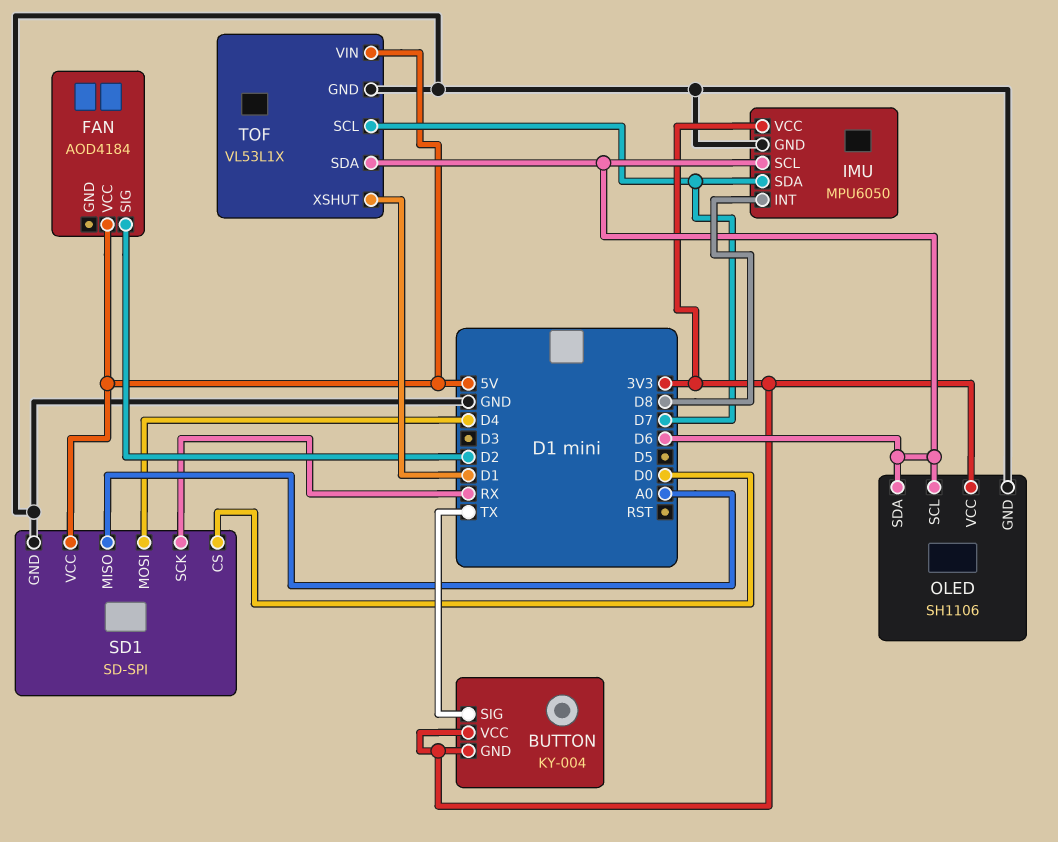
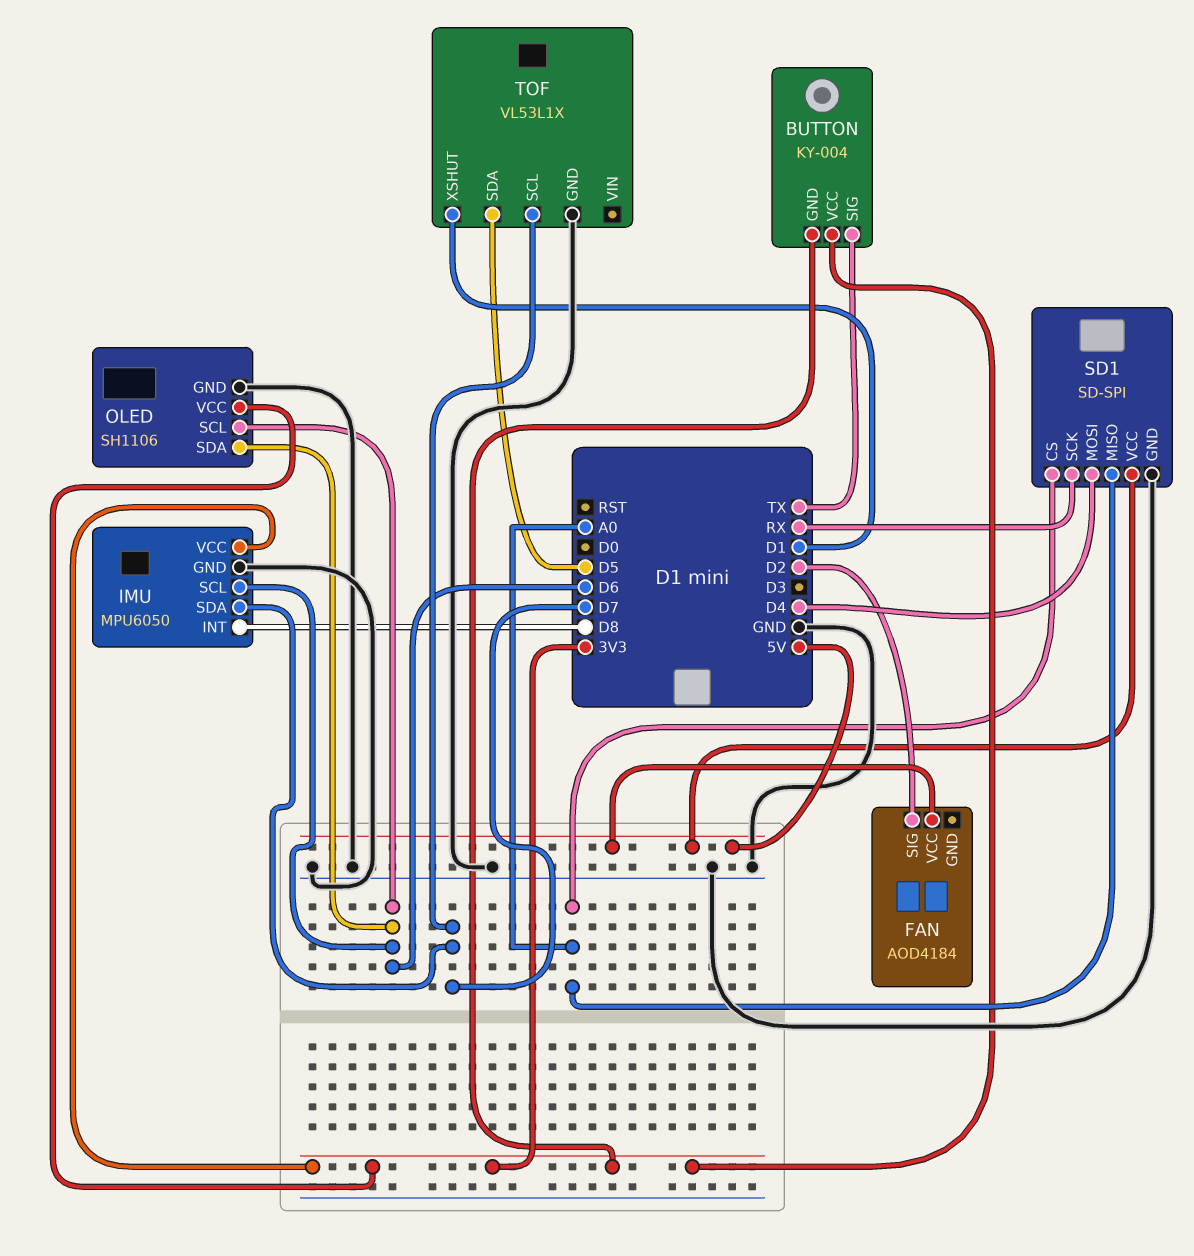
SD1 pin CS: D0 -> A0
TOF pin SDA: D6 -> D5
TOF pin VIN: 5V -> none

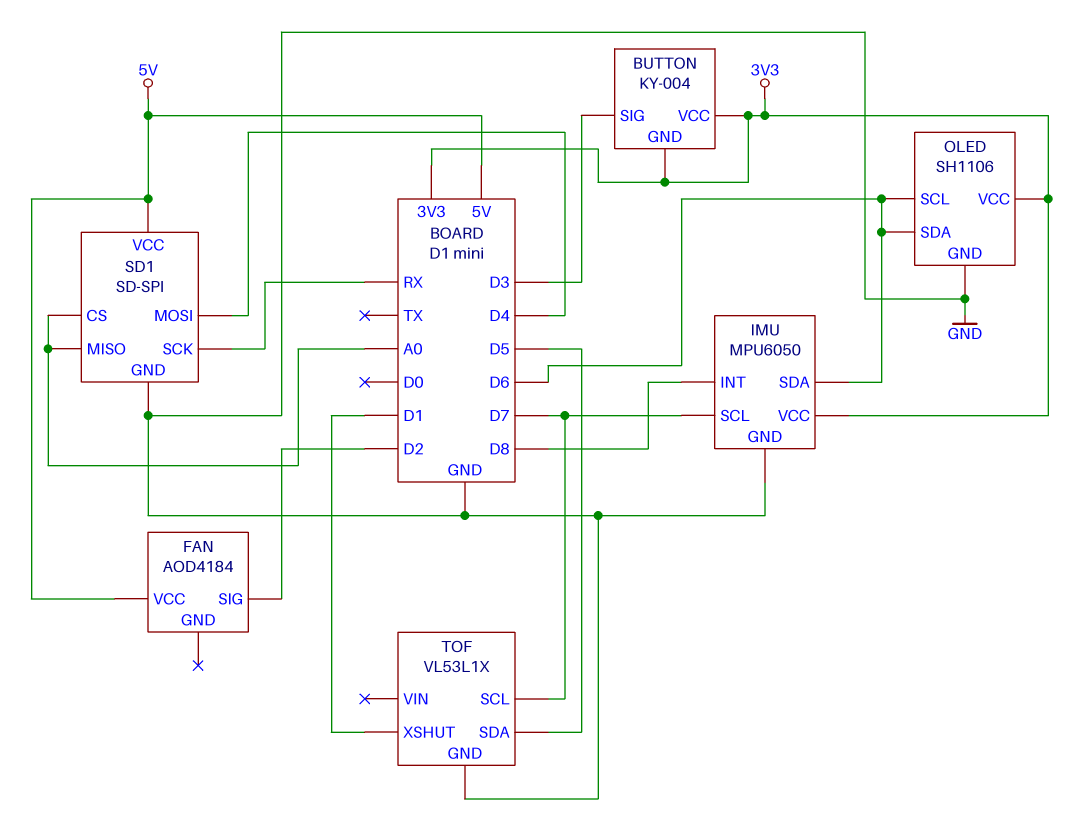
BUTTON pin SIG: TX -> D3
IMU pin SCL: D6 -> D7
IMU pin SDA: D7 -> D6

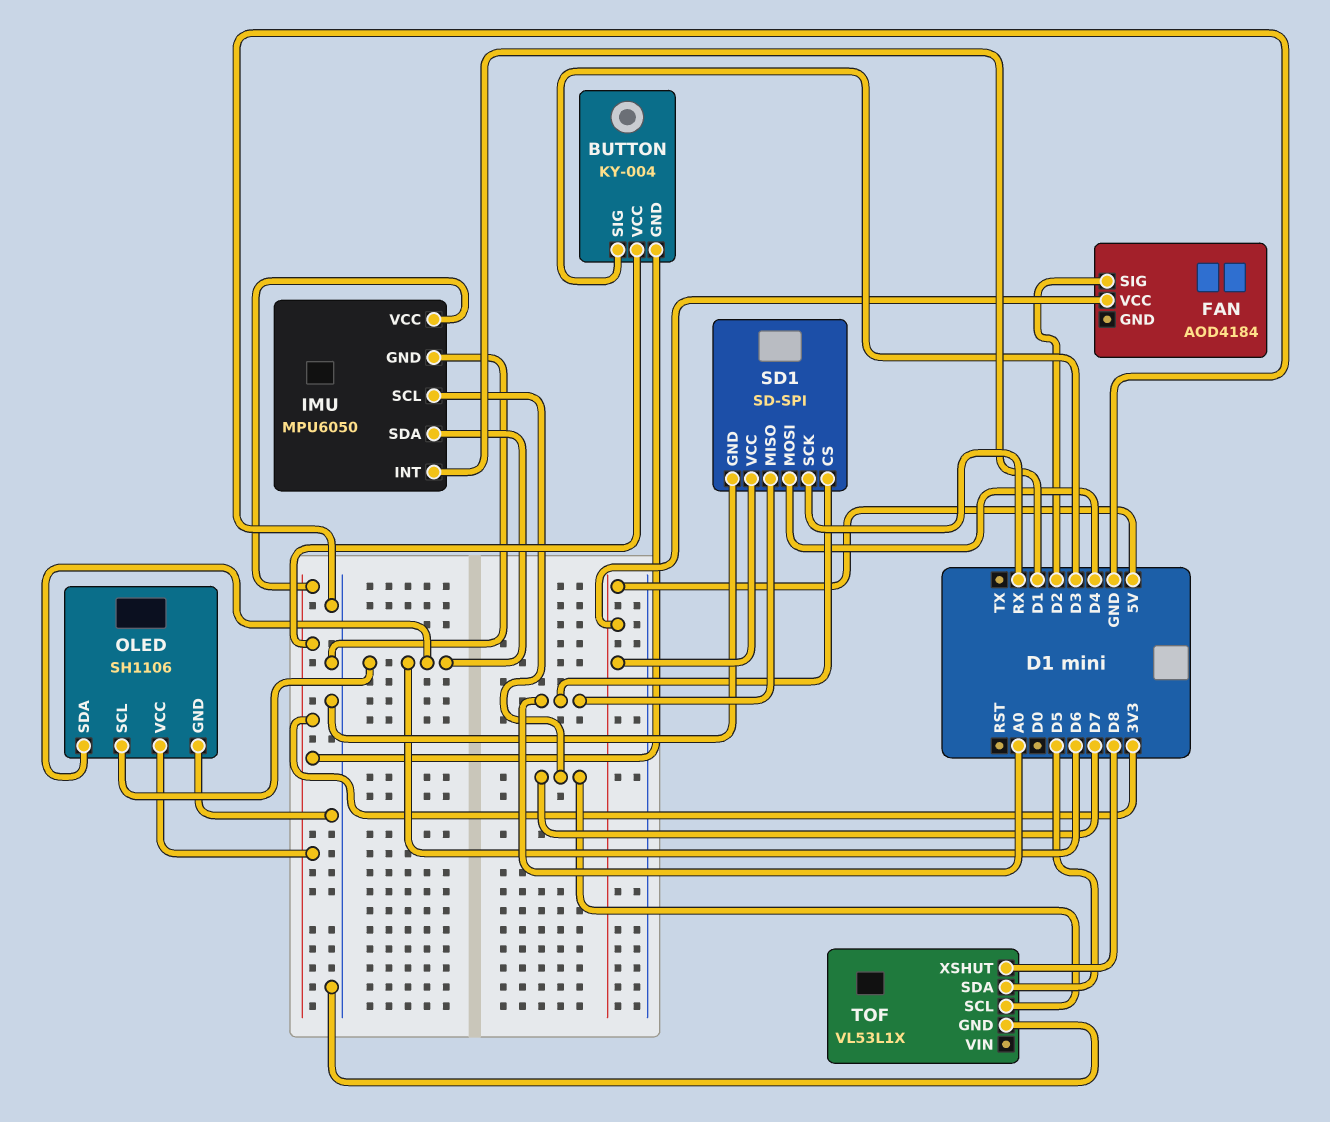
IMU pin INT: D8 -> D1
TOF pin XSHUT: D1 -> D8

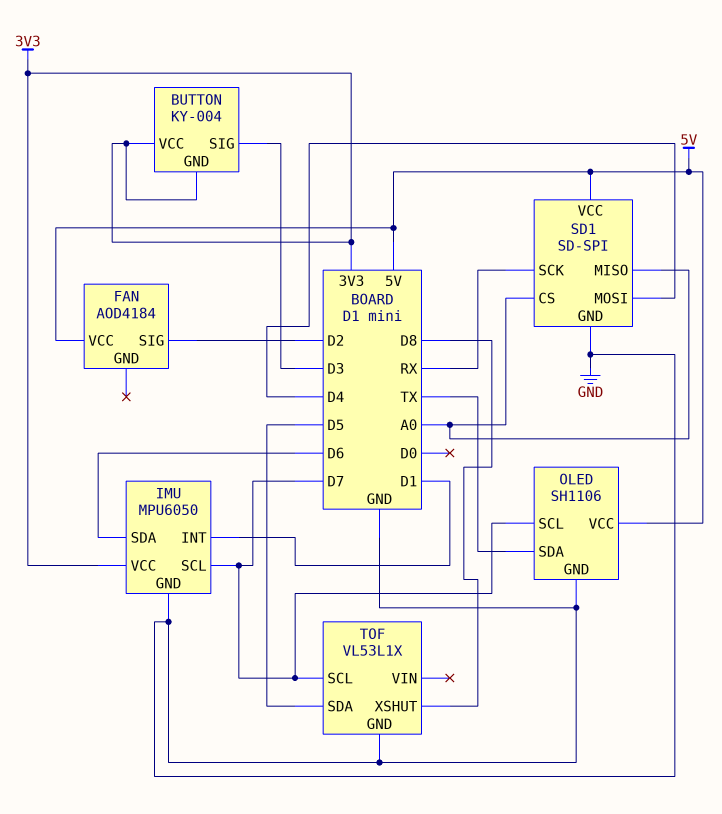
OLED pin SCL: D6 -> D7
OLED pin SDA: D6 -> TX
OLED pin VCC: 3V3 -> 5V

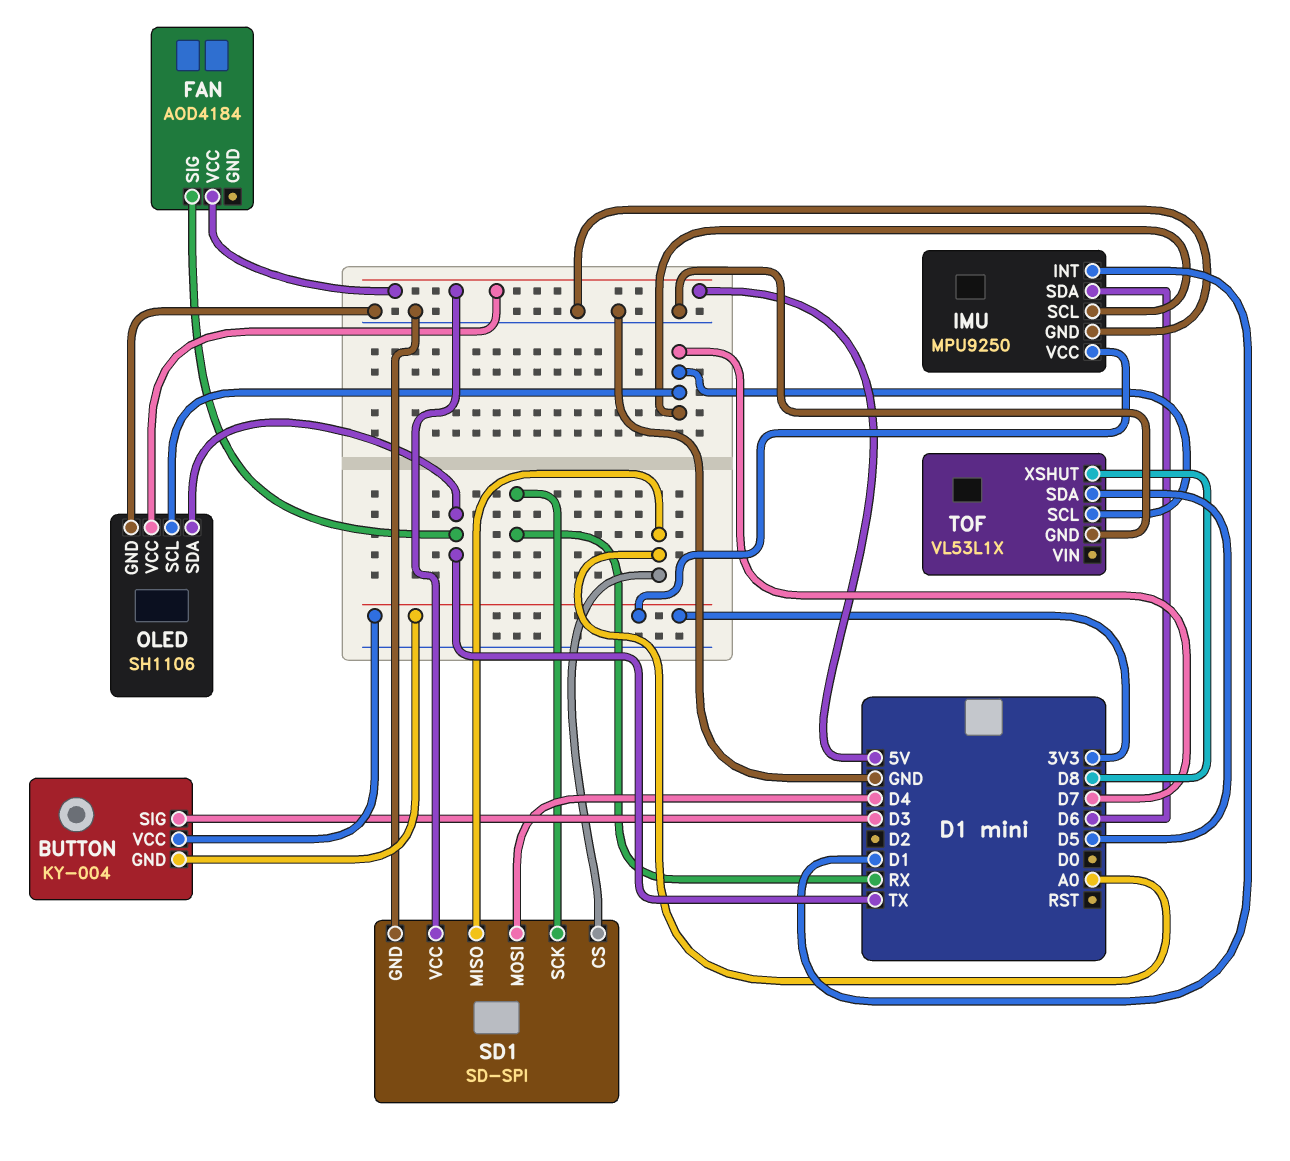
FAN pin SIG: D2 -> TX
IMU: MPU6050 -> MPU9250

